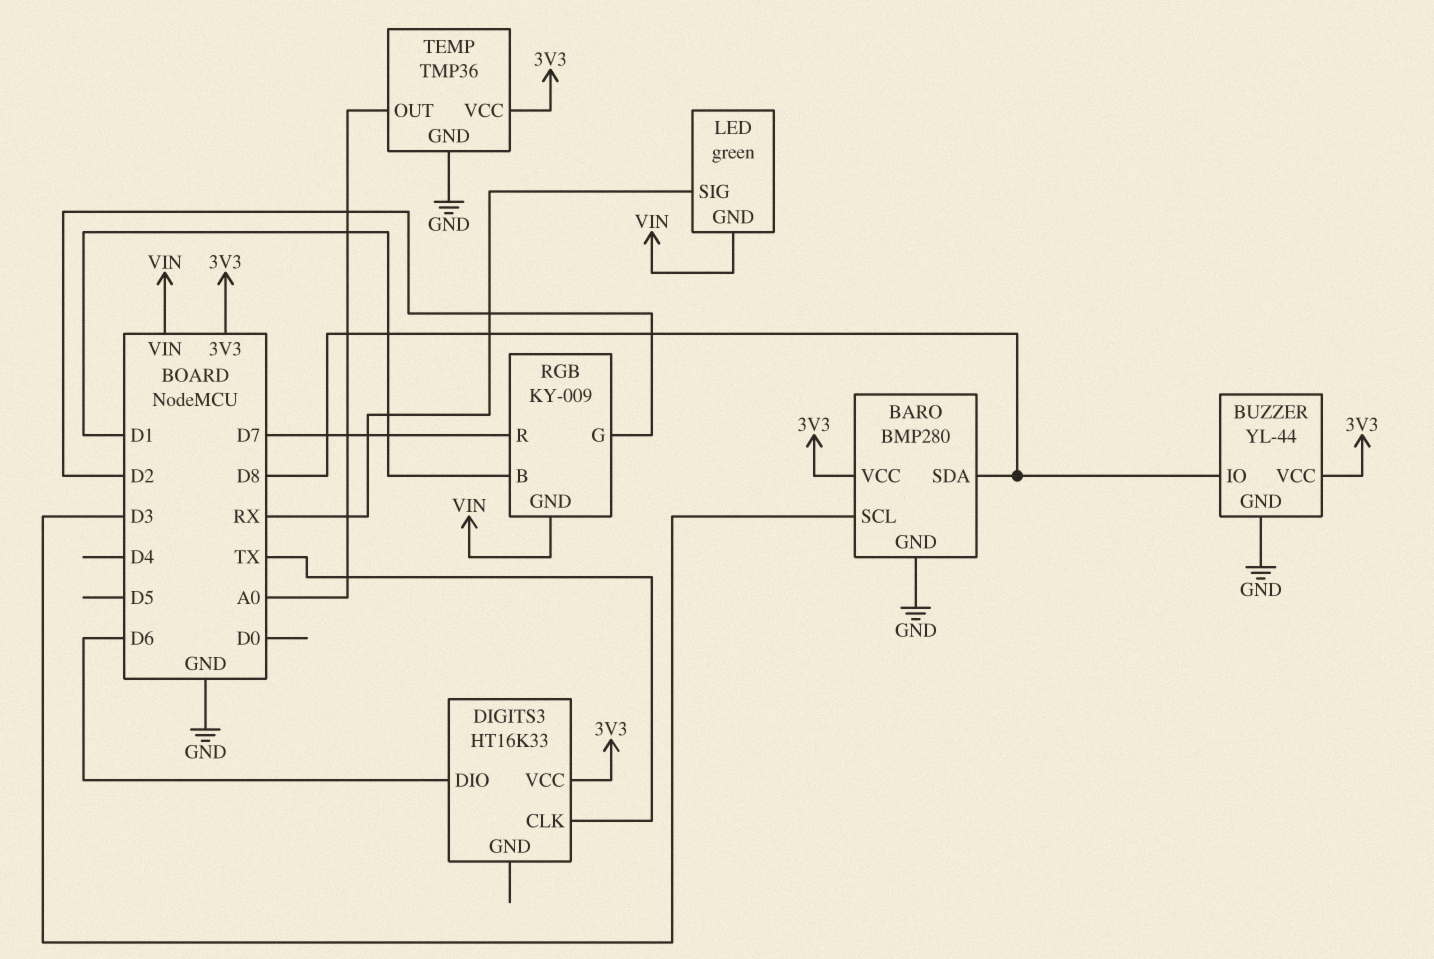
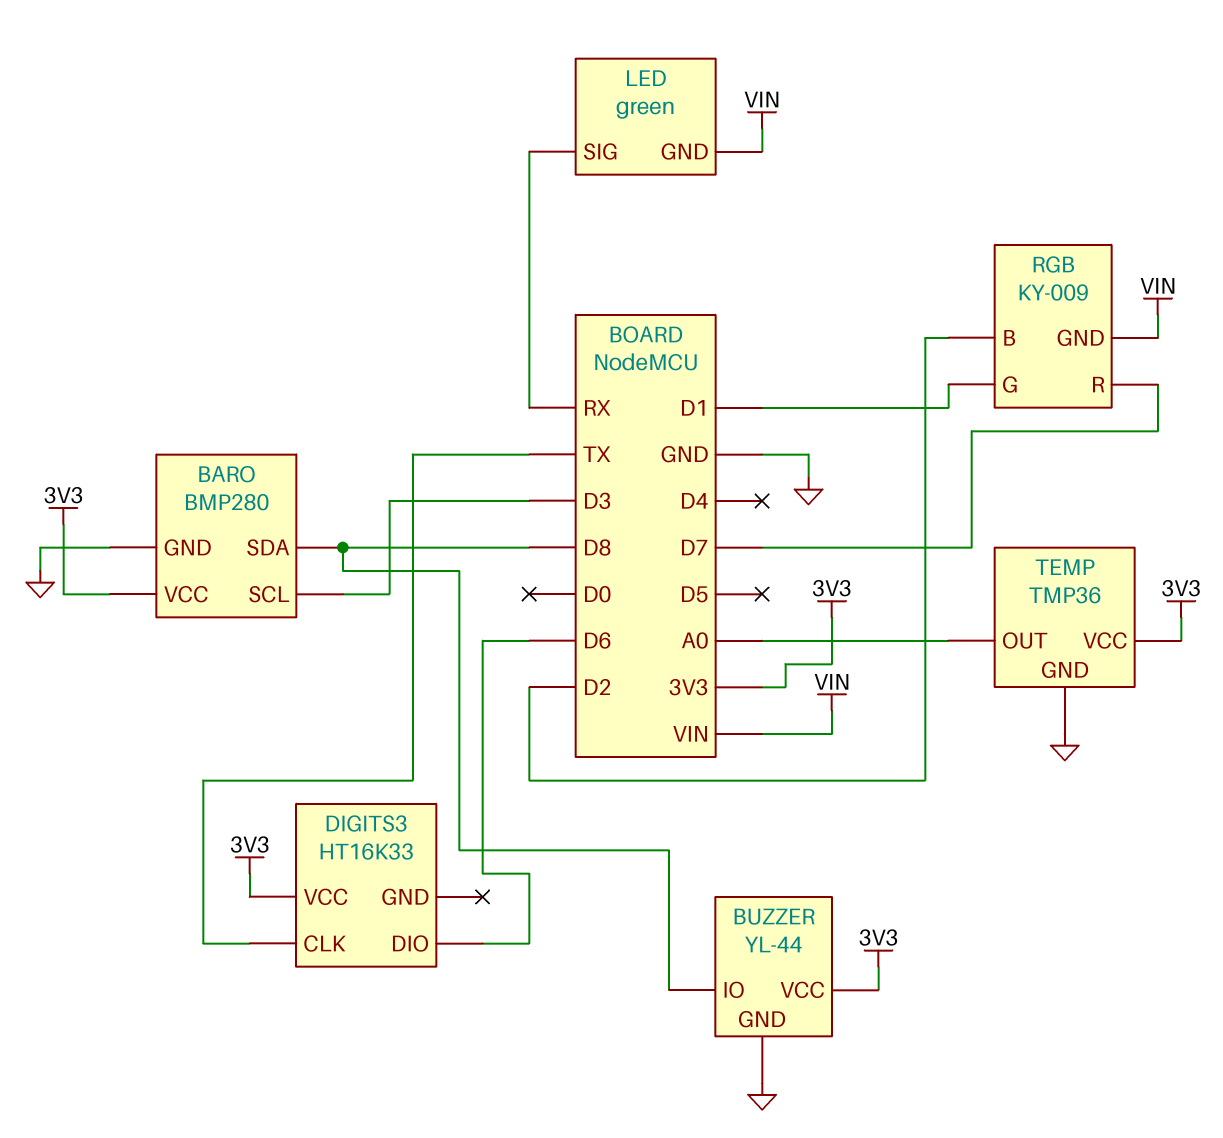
RGB pin B: D1 -> D2
RGB pin G: D2 -> D1

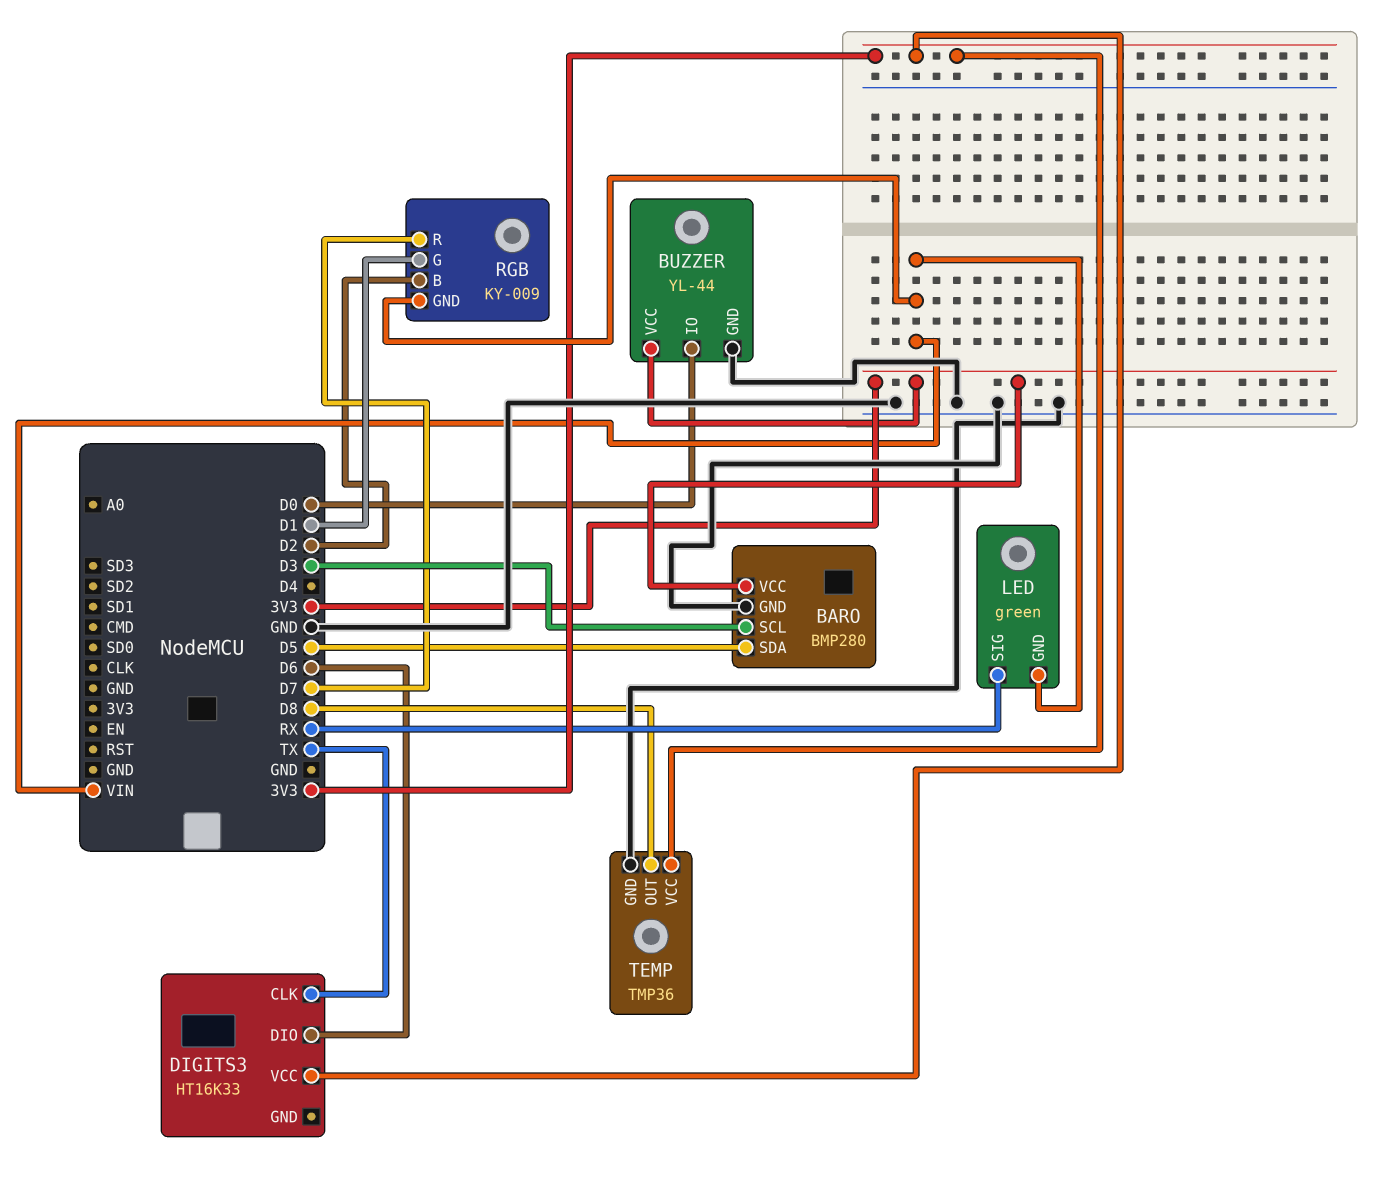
BARO pin SDA: D8 -> D5
BUZZER pin IO: D8 -> D0
TEMP pin OUT: A0 -> D8

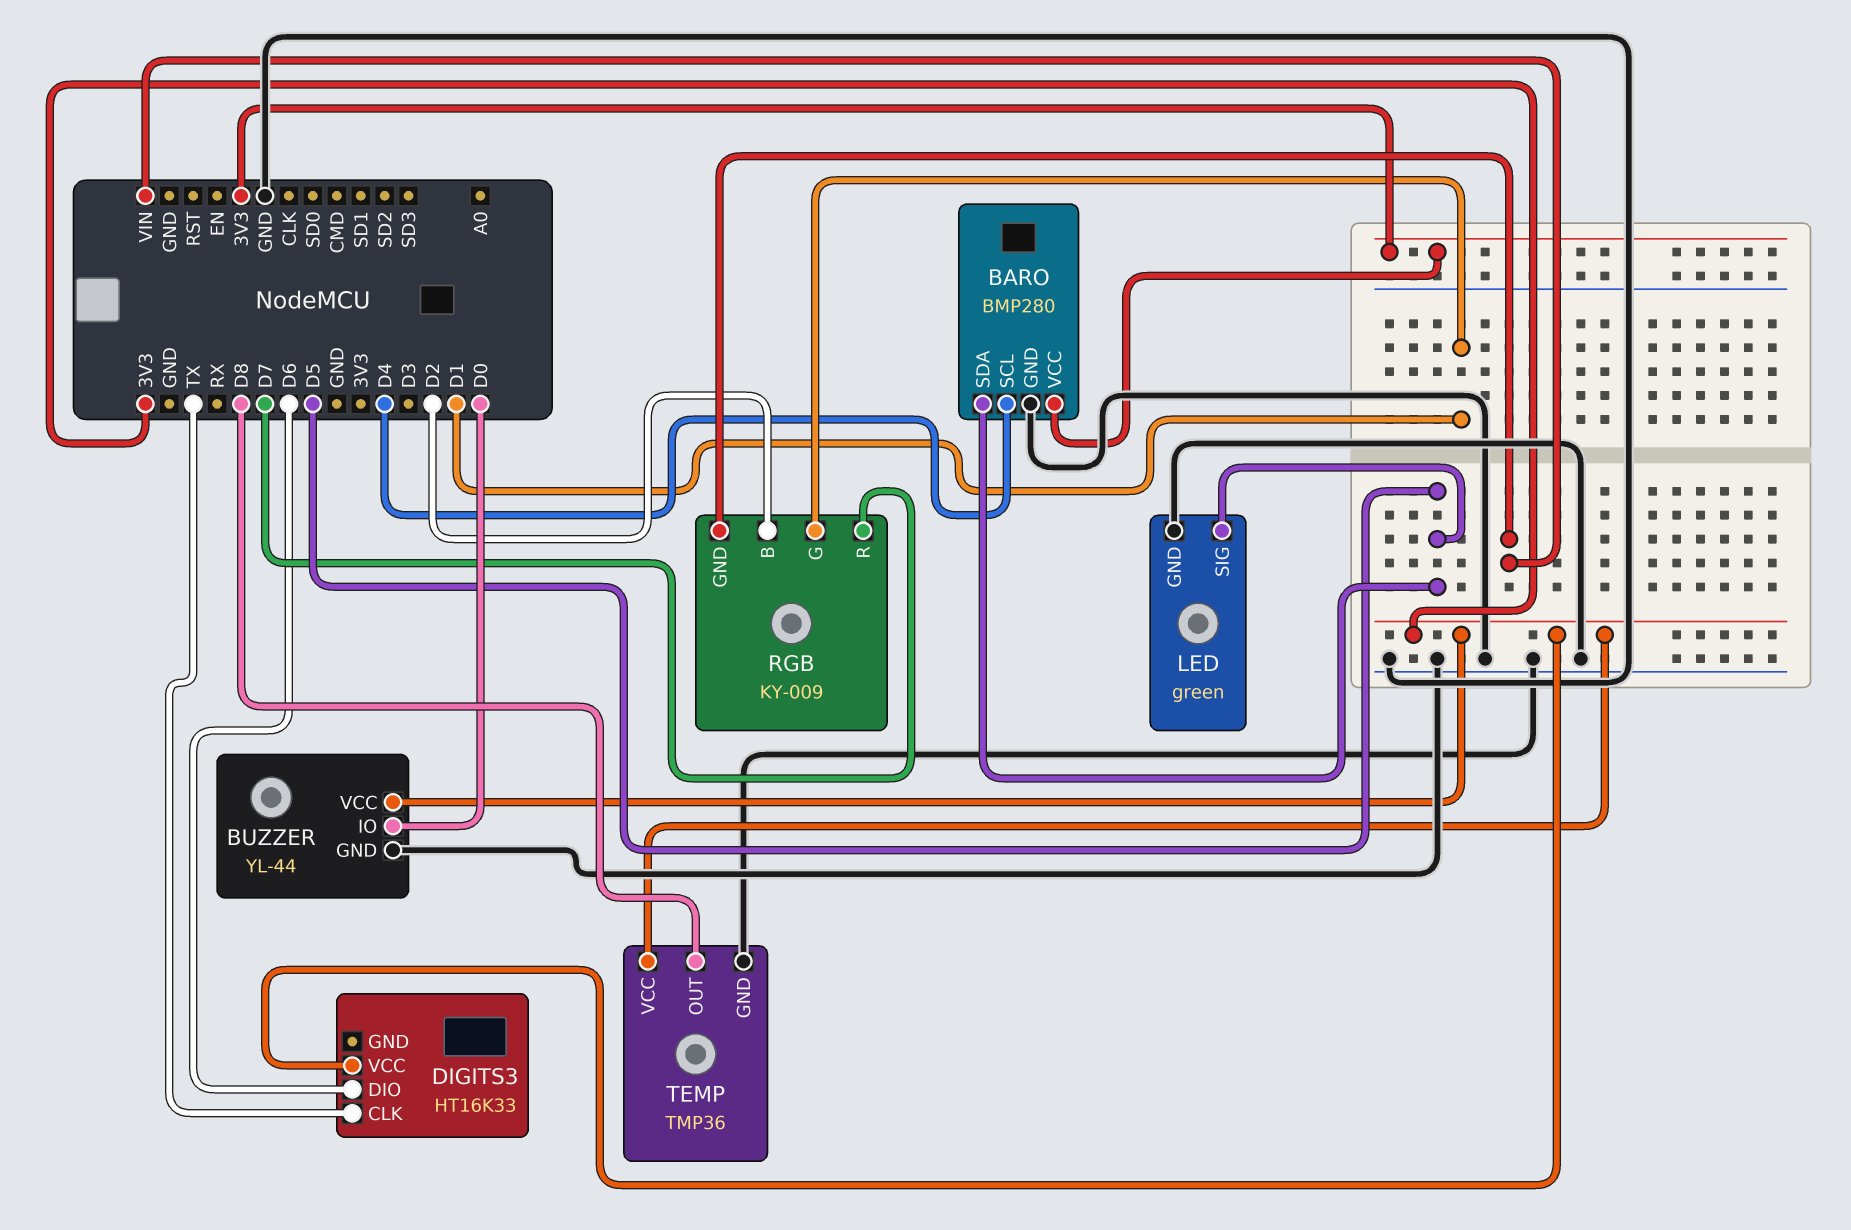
BARO pin SCL: D3 -> D4
LED pin GND: VIN -> GND
LED pin SIG: RX -> D5

